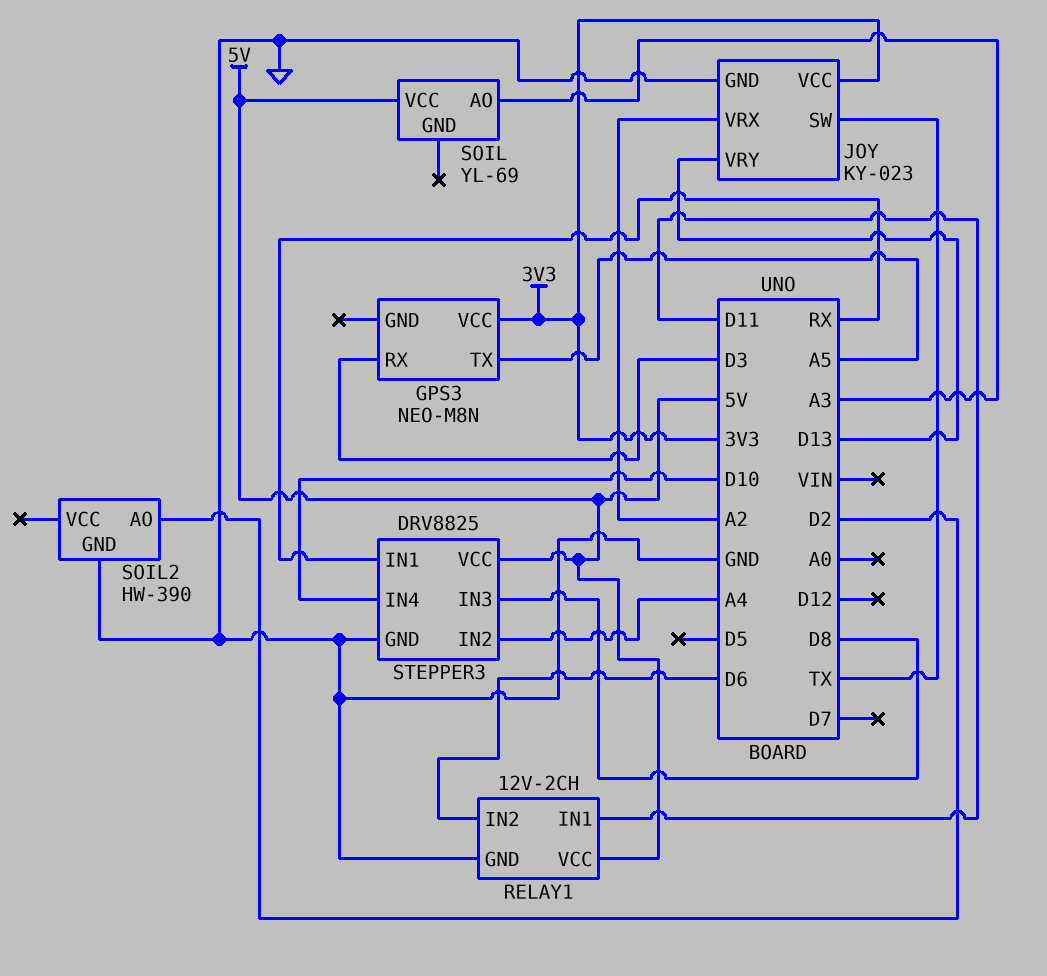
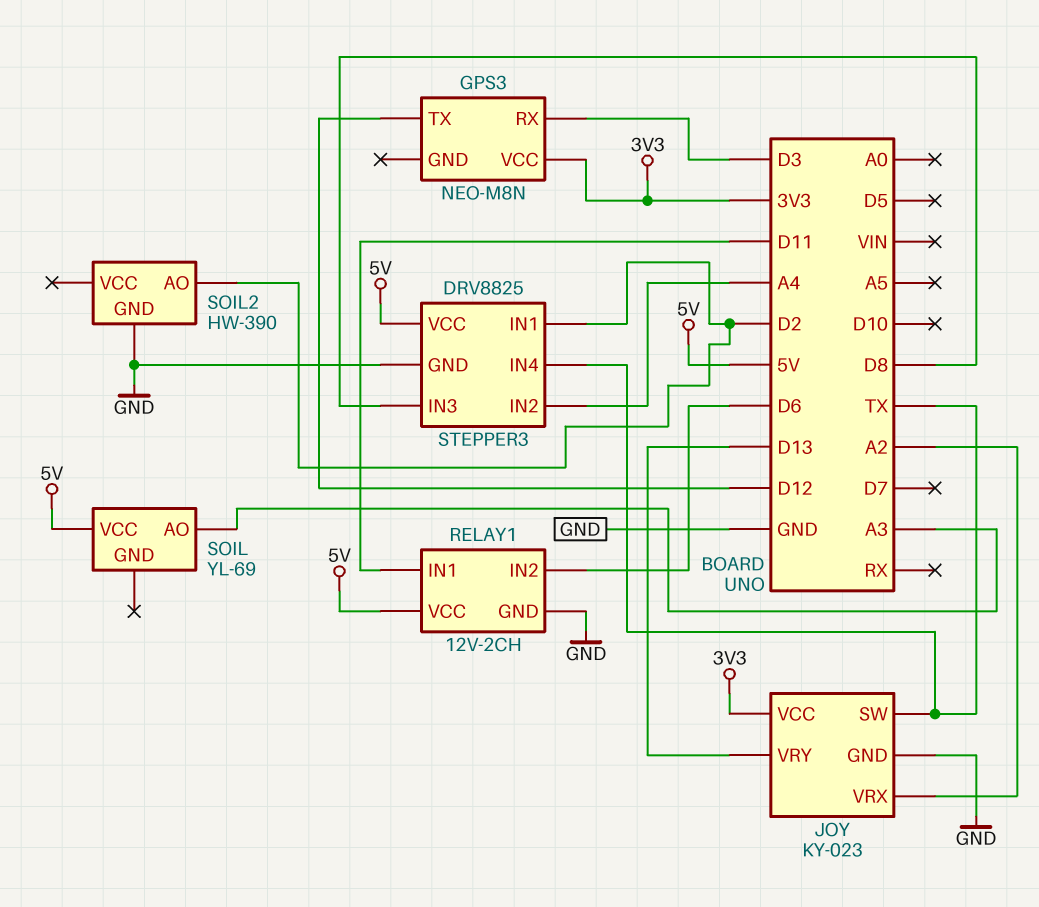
GPS3 pin TX: A5 -> D12
STEPPER3 pin IN1: RX -> D2
STEPPER3 pin IN4: D10 -> TX

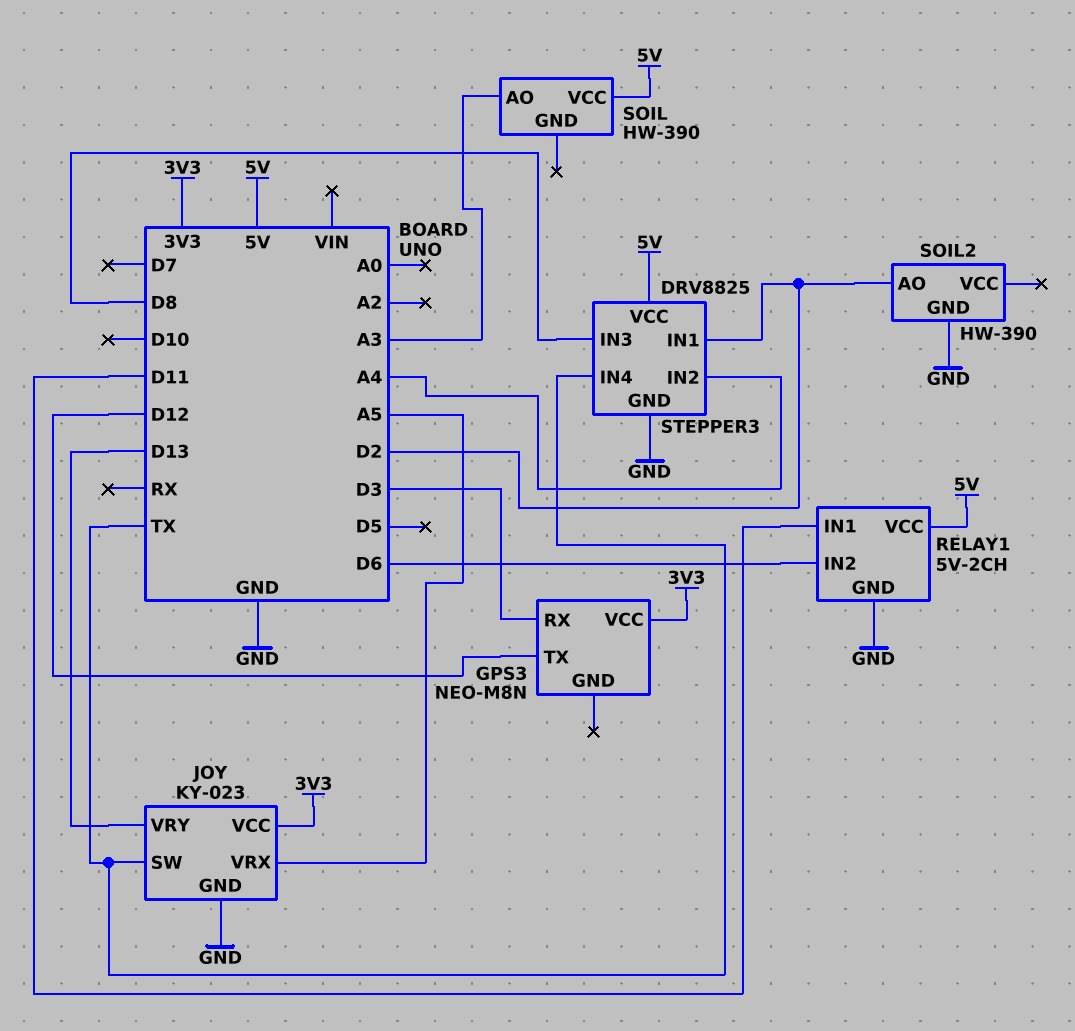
JOY pin VRX: A2 -> A5
RELAY1: 12V-2CH -> 5V-2CH
SOIL: YL-69 -> HW-390

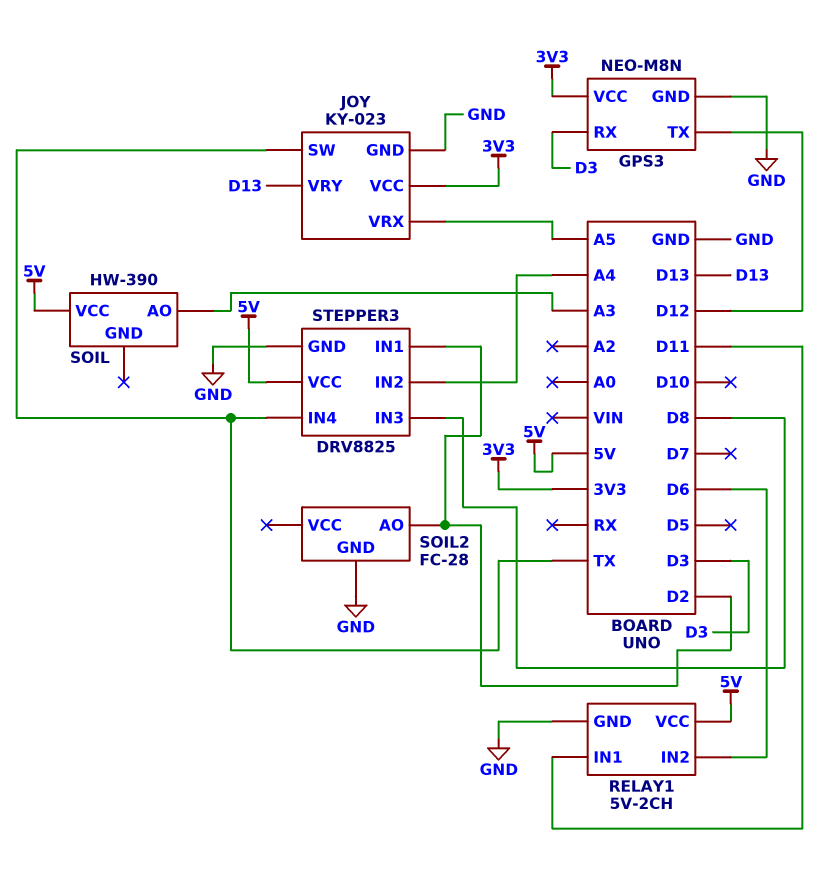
GPS3 pin GND: none -> GND
SOIL2: HW-390 -> FC-28

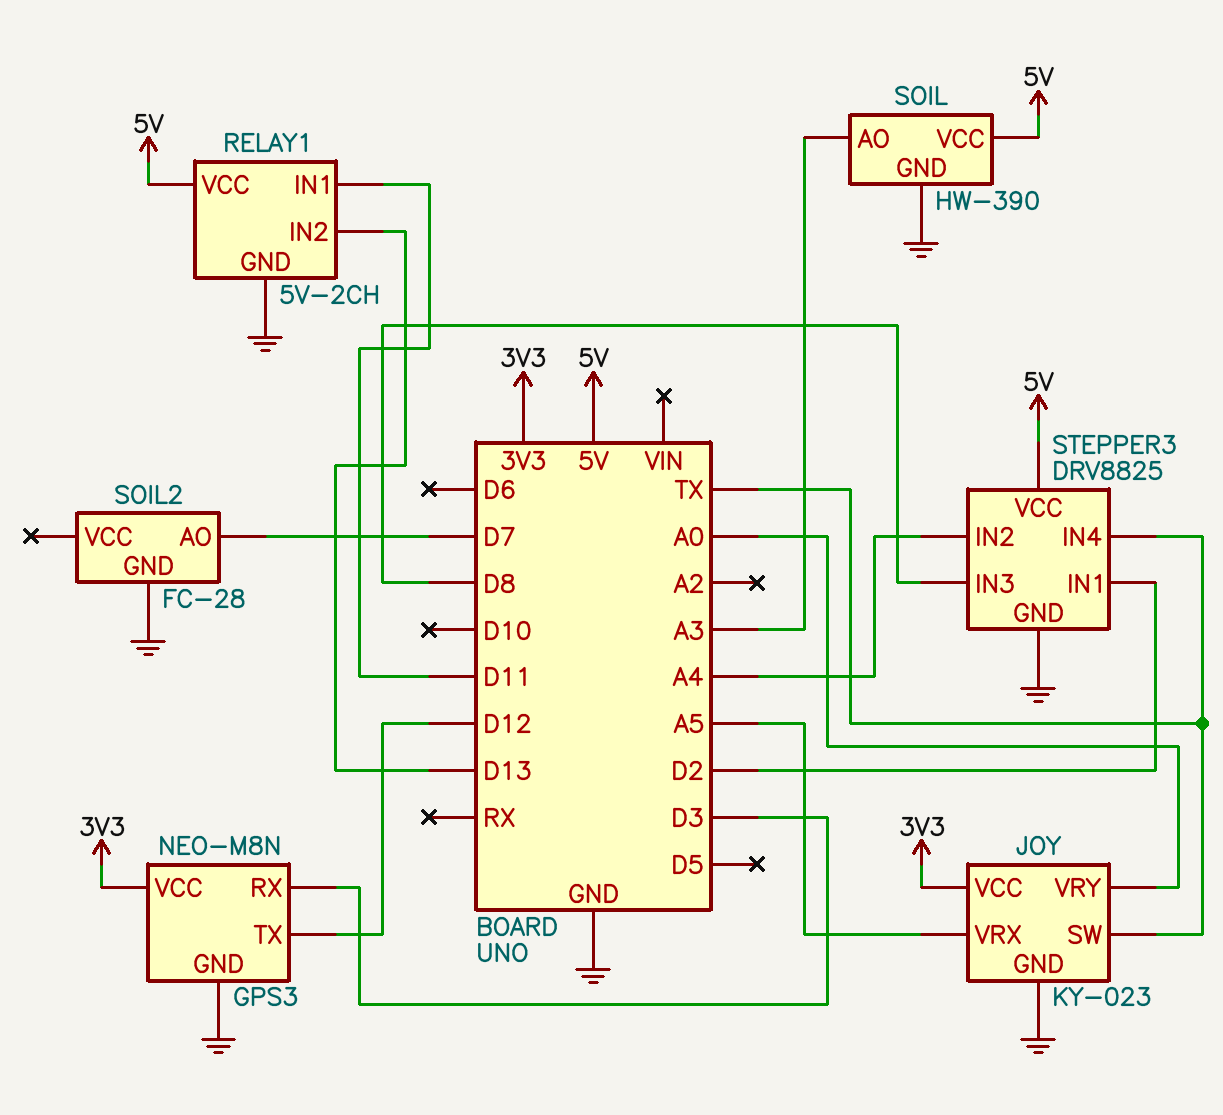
JOY pin VRY: D13 -> A0
RELAY1 pin IN2: D6 -> D13
SOIL pin GND: none -> GND
SOIL2 pin AO: D2 -> D7

